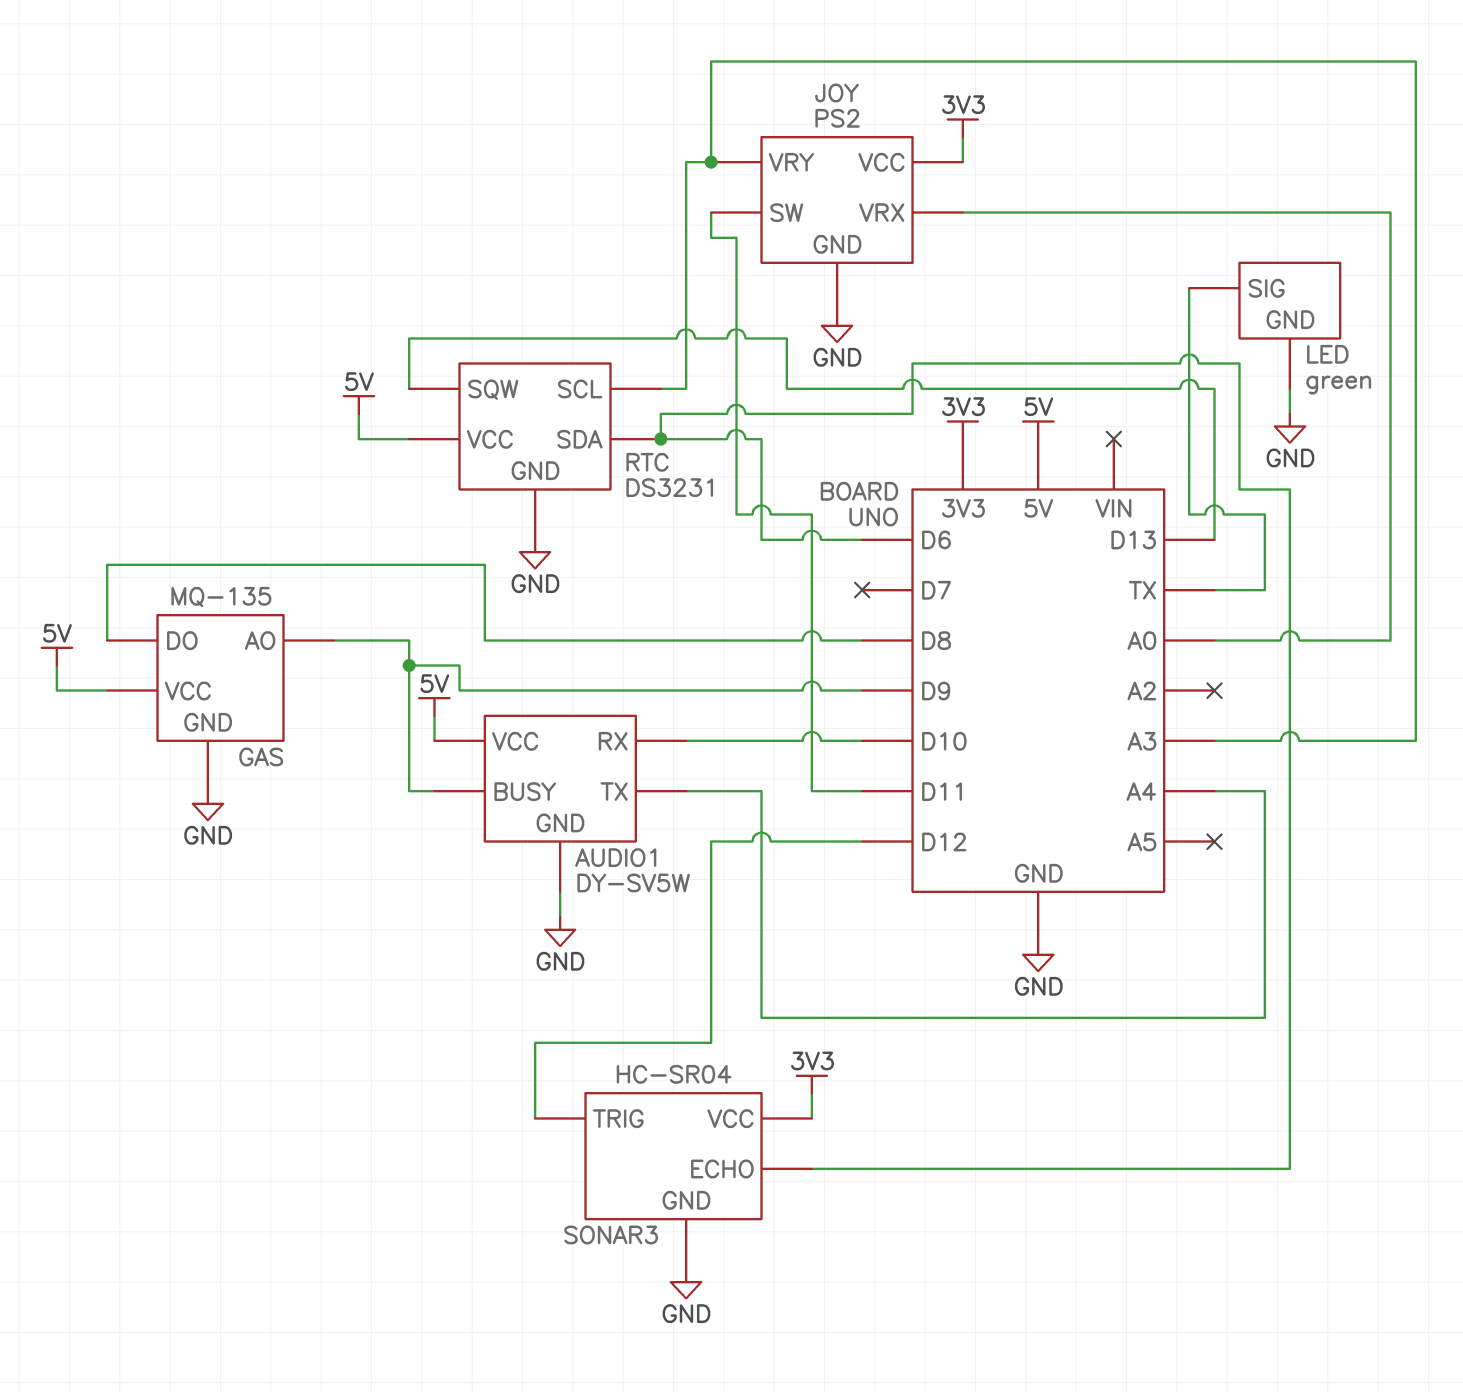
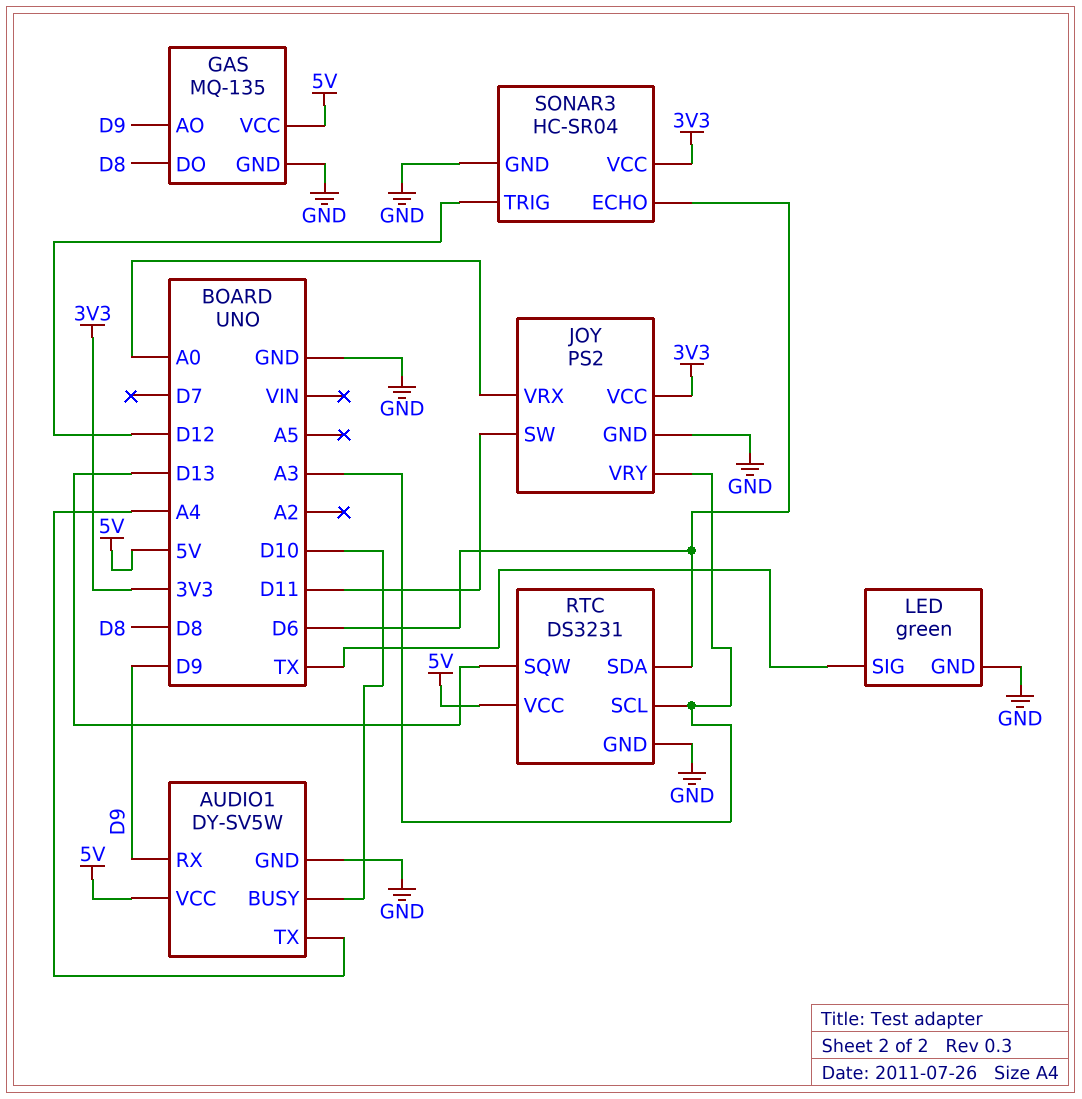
AUDIO1 pin BUSY: D9 -> D10
AUDIO1 pin RX: D10 -> D9

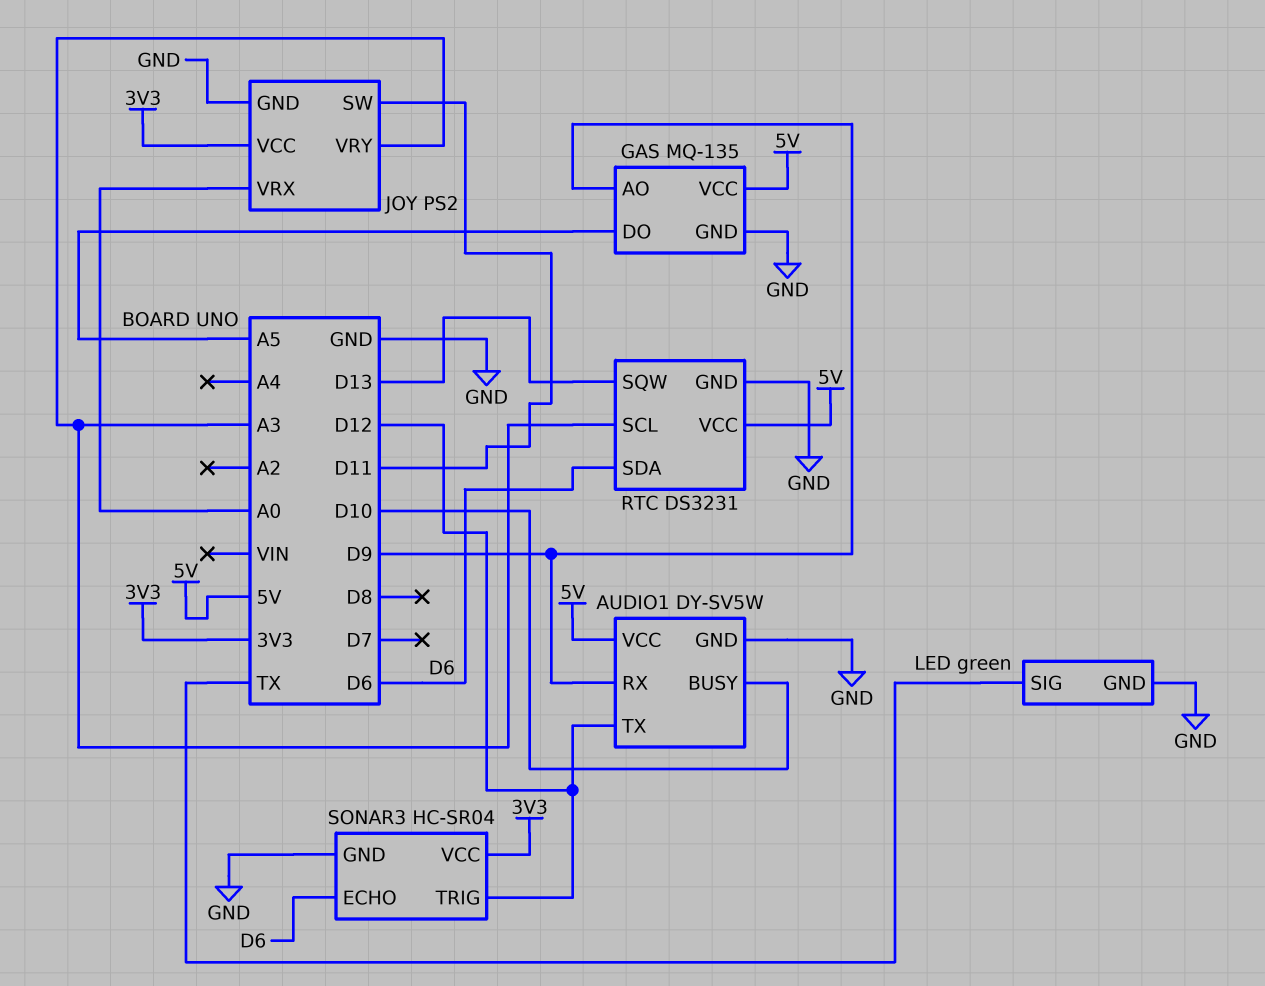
AUDIO1 pin TX: A4 -> D12
GAS pin DO: D8 -> A5

